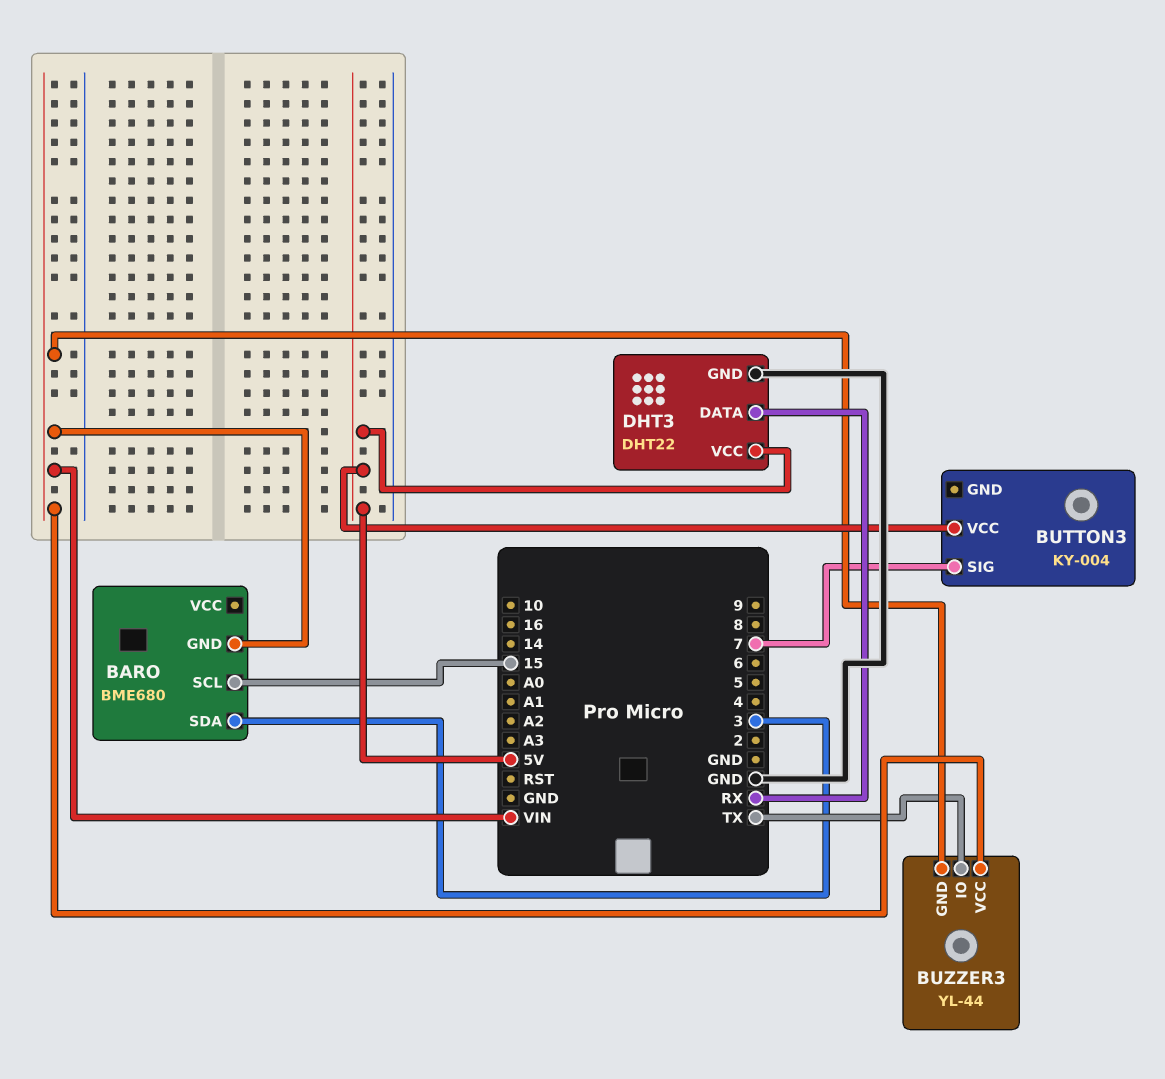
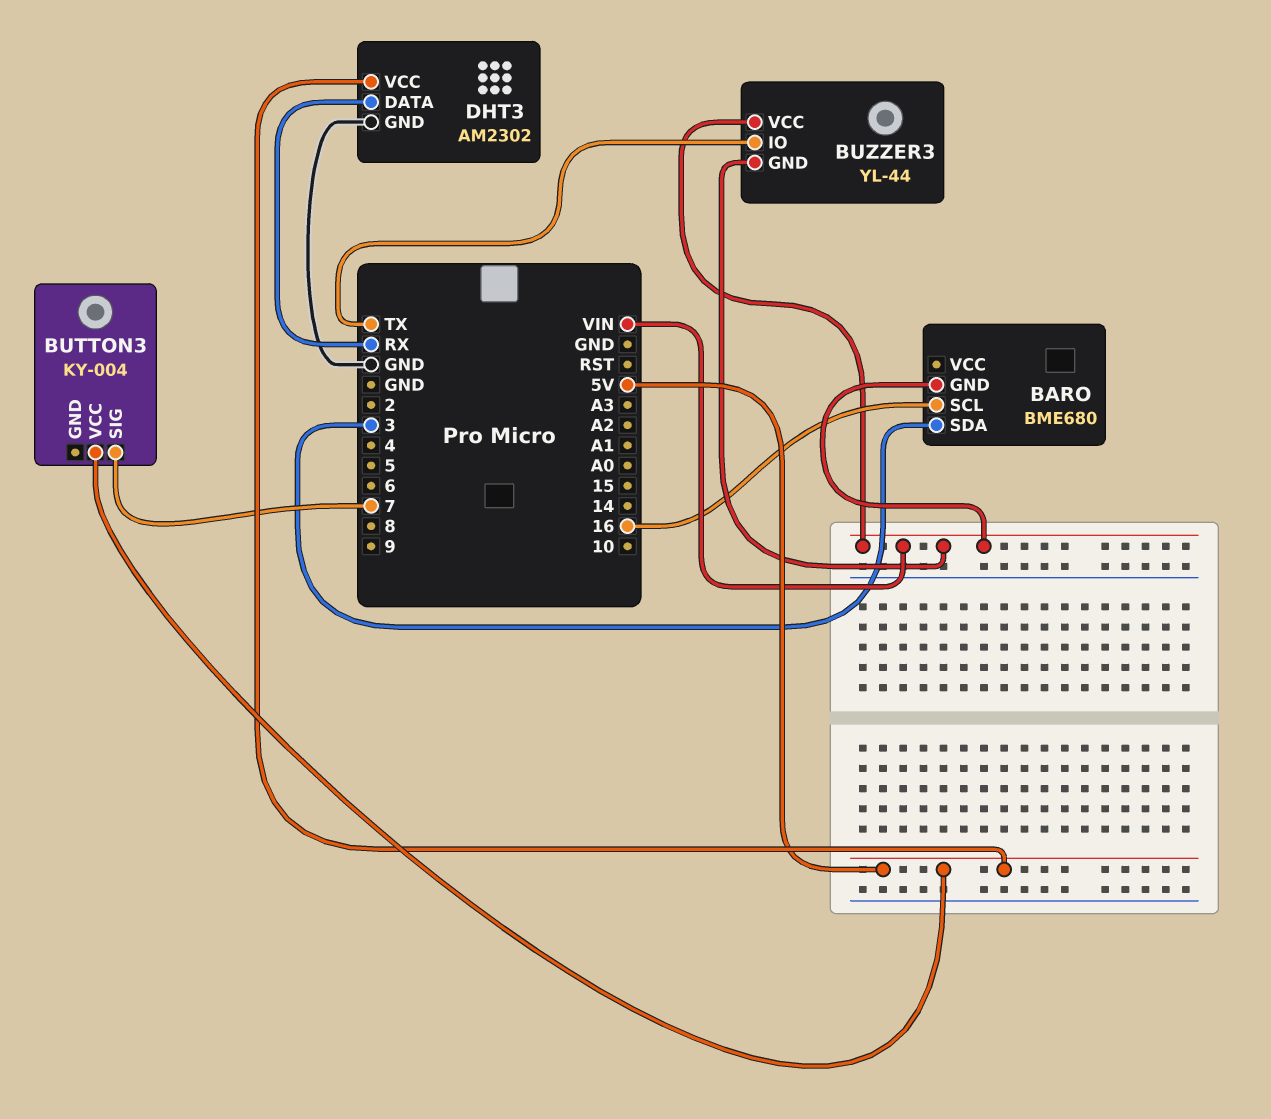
BARO pin SCL: 15 -> 16
DHT3: DHT22 -> AM2302

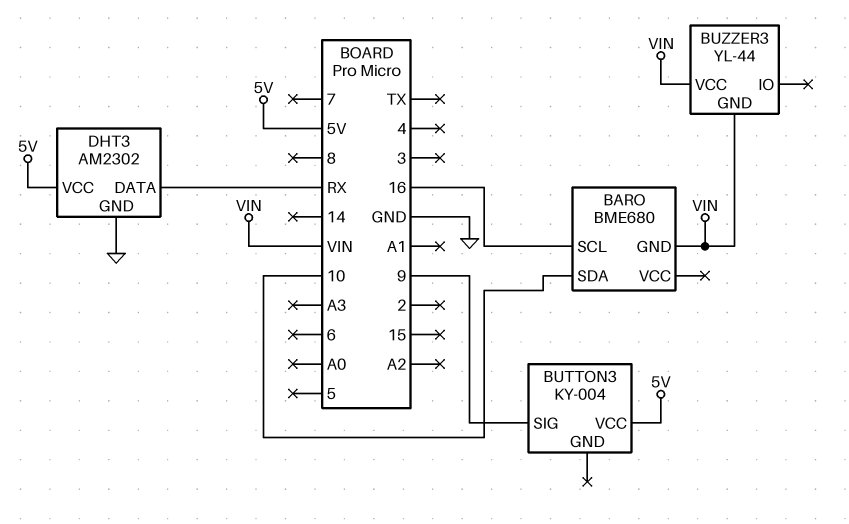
BARO pin SDA: 3 -> 10
BUTTON3 pin SIG: 7 -> 9
BUZZER3 pin IO: TX -> none

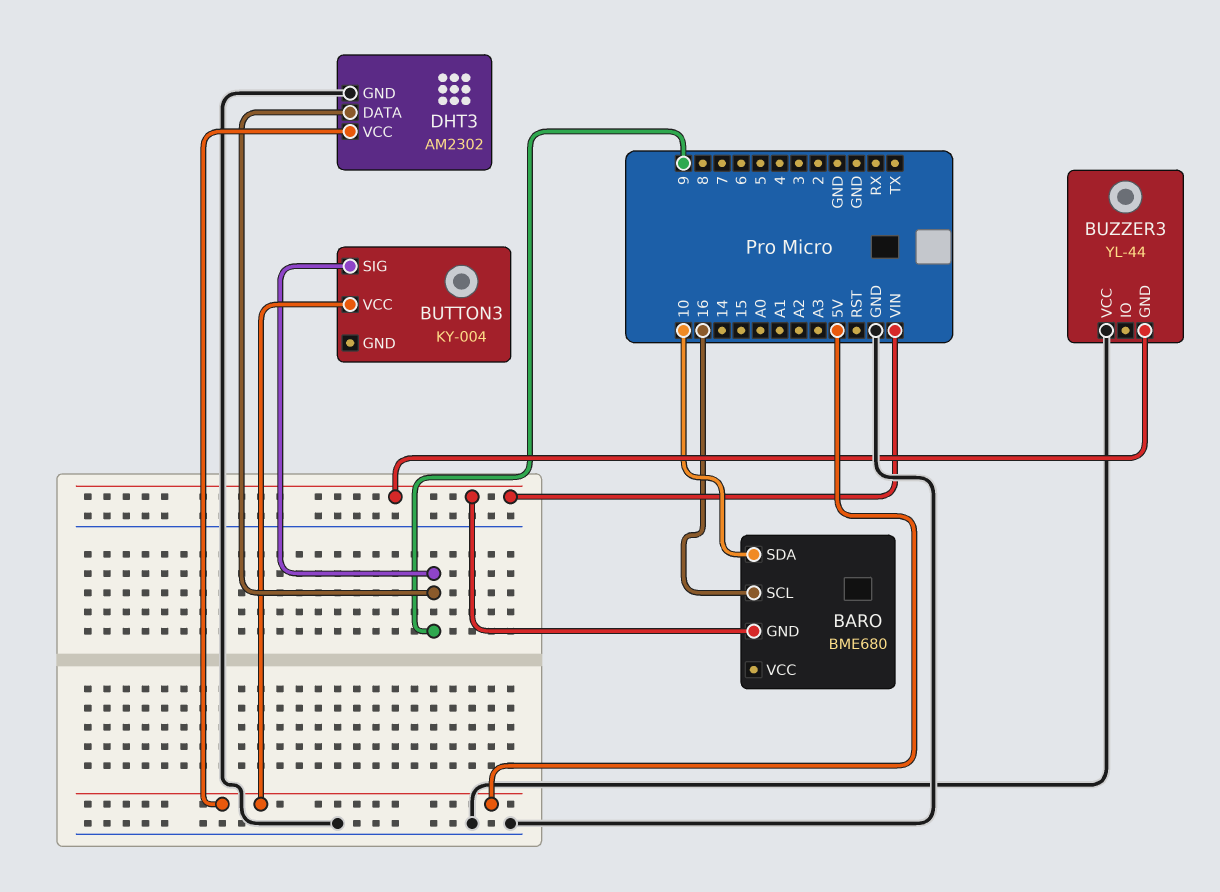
BUZZER3 pin VCC: VIN -> GND
DHT3 pin DATA: RX -> 9

